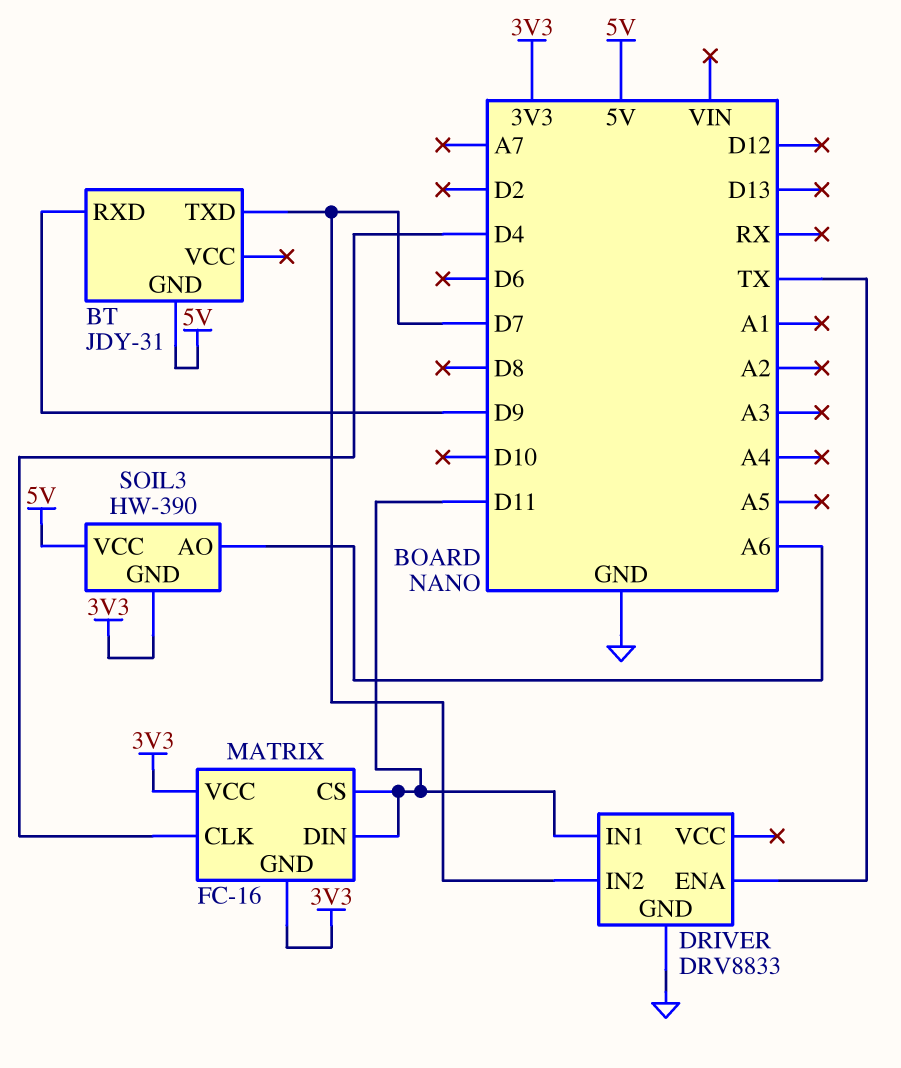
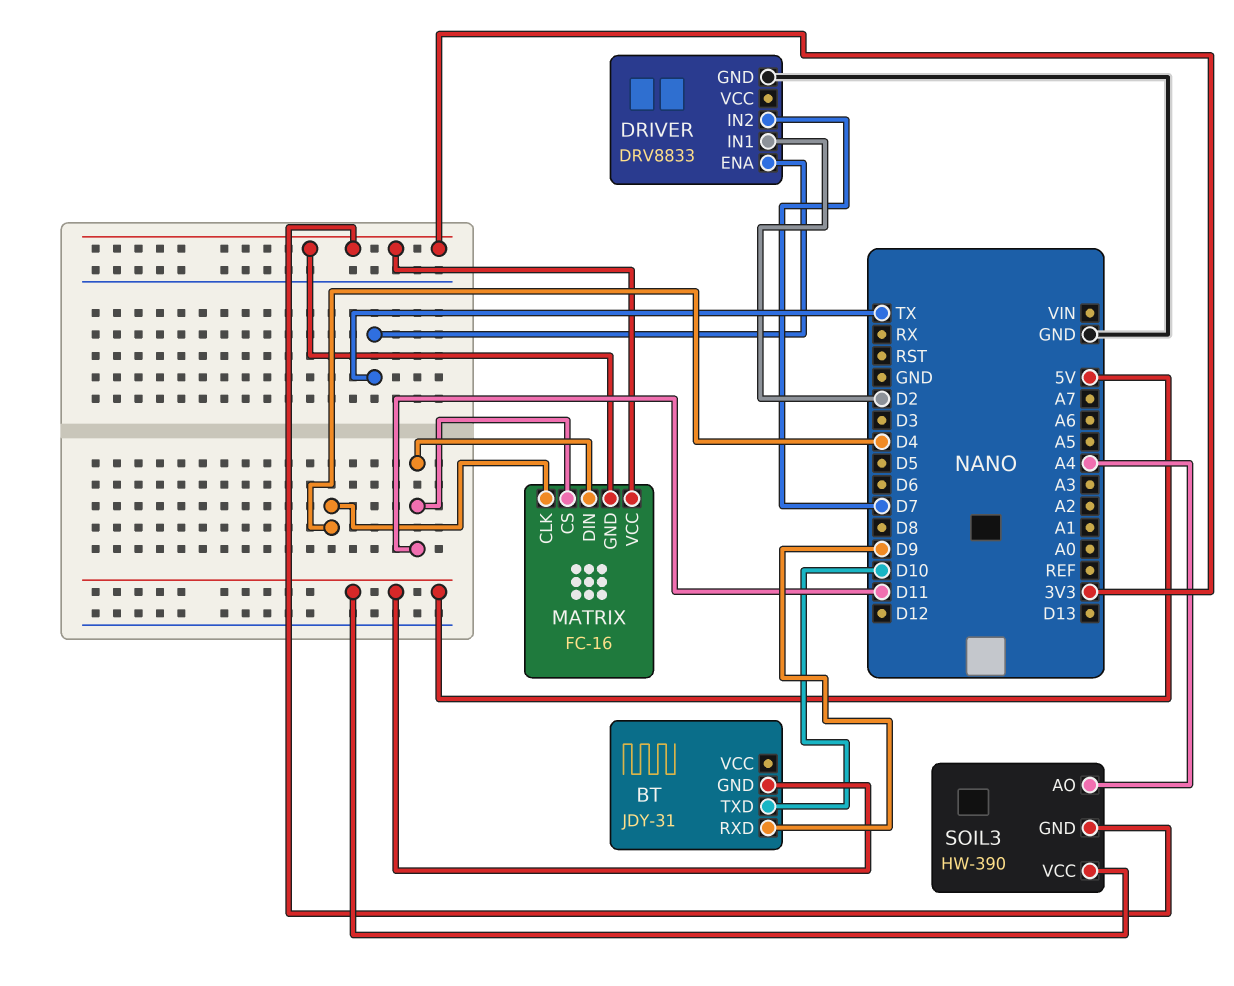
BT pin TXD: D7 -> D10
DRIVER pin IN1: D11 -> D2
SOIL3 pin AO: A6 -> A4

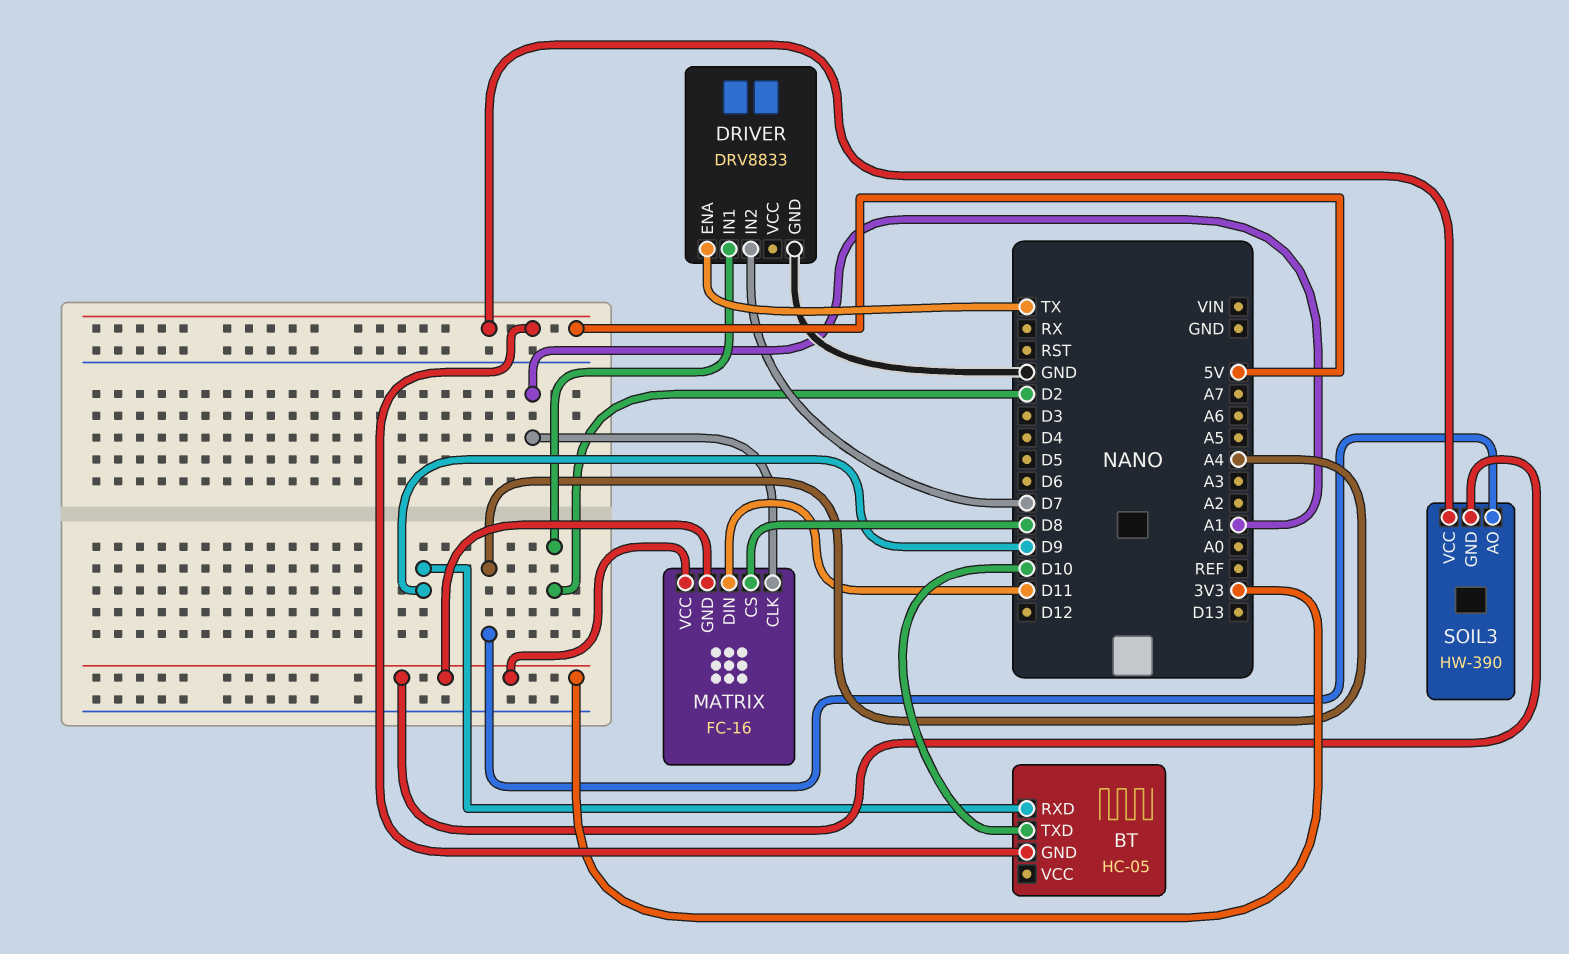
BT: JDY-31 -> HC-05
MATRIX pin CLK: D4 -> A1
MATRIX pin CS: D11 -> D8

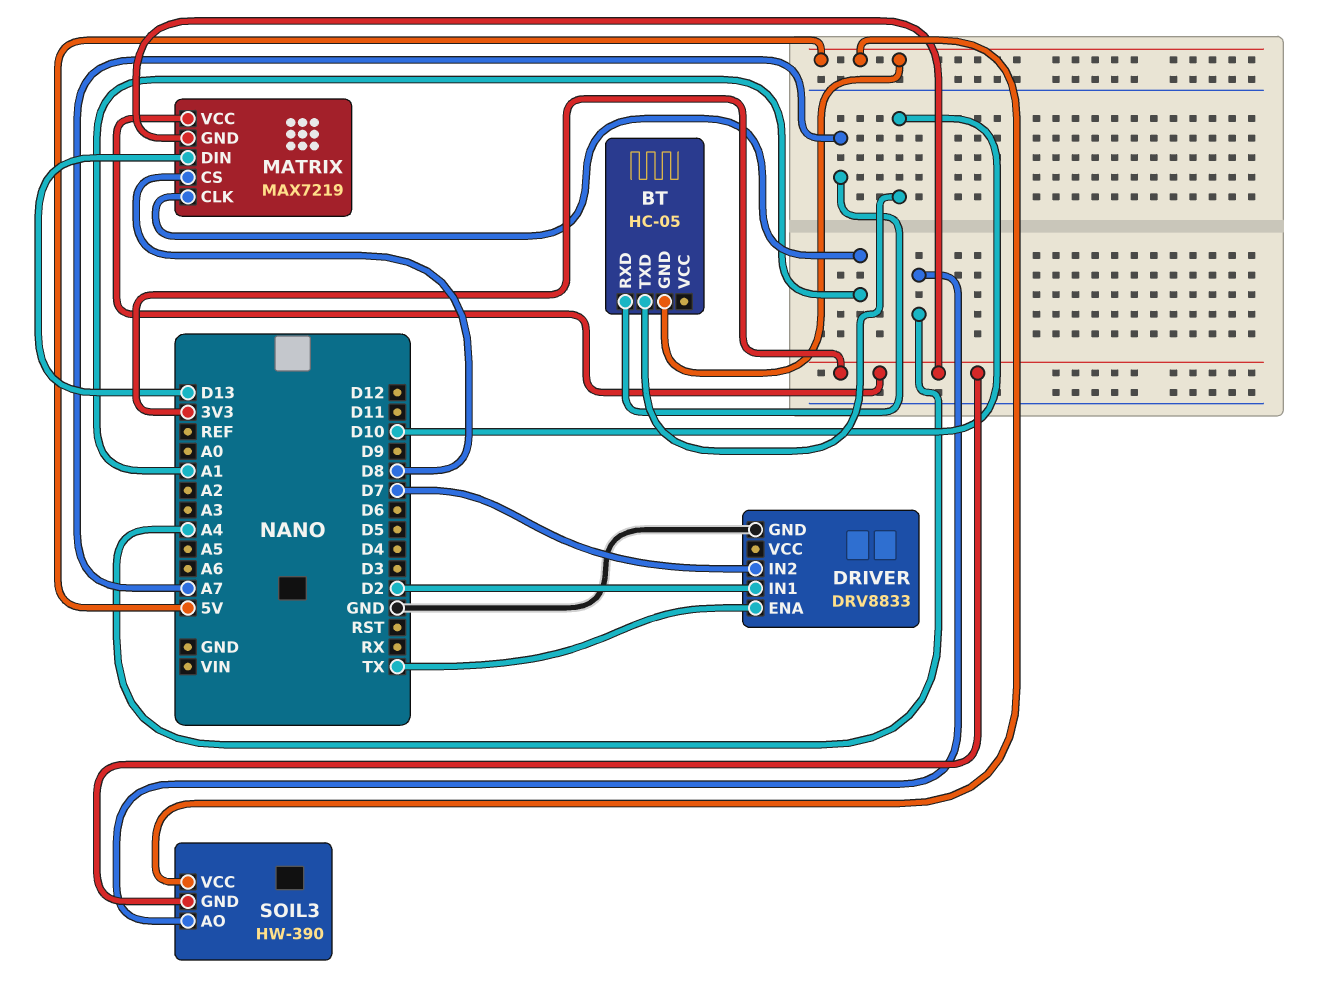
BT pin RXD: D9 -> A7
MATRIX: FC-16 -> MAX7219
MATRIX pin DIN: D11 -> D13

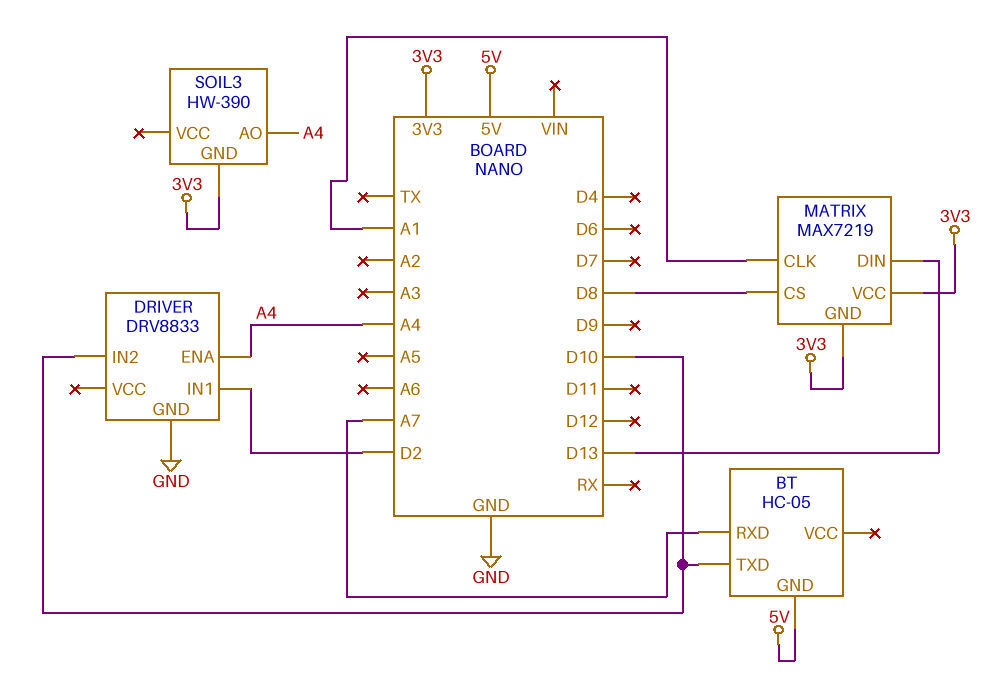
DRIVER pin ENA: TX -> A4
DRIVER pin IN2: D7 -> D10
SOIL3 pin VCC: 5V -> none

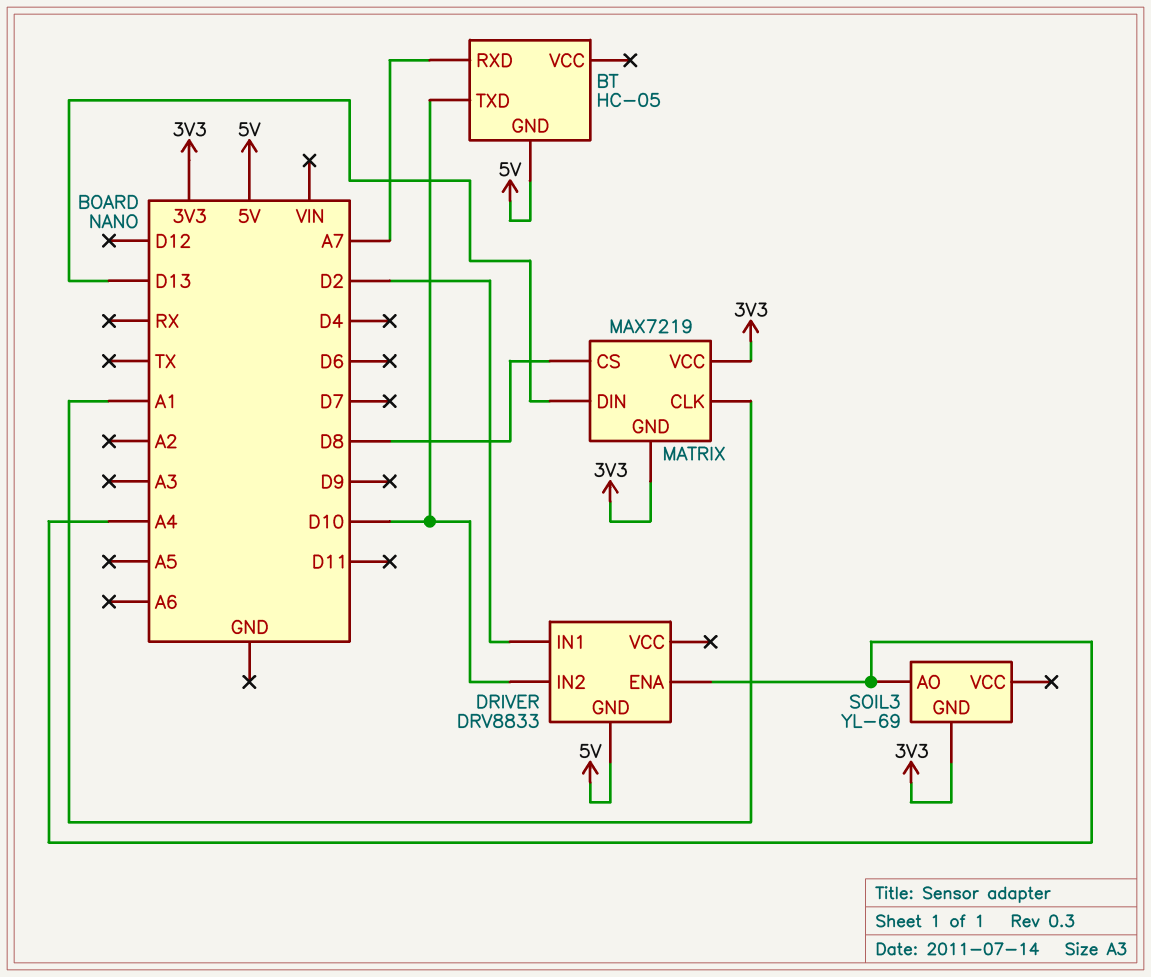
DRIVER pin GND: GND -> 5V
SOIL3: HW-390 -> YL-69

